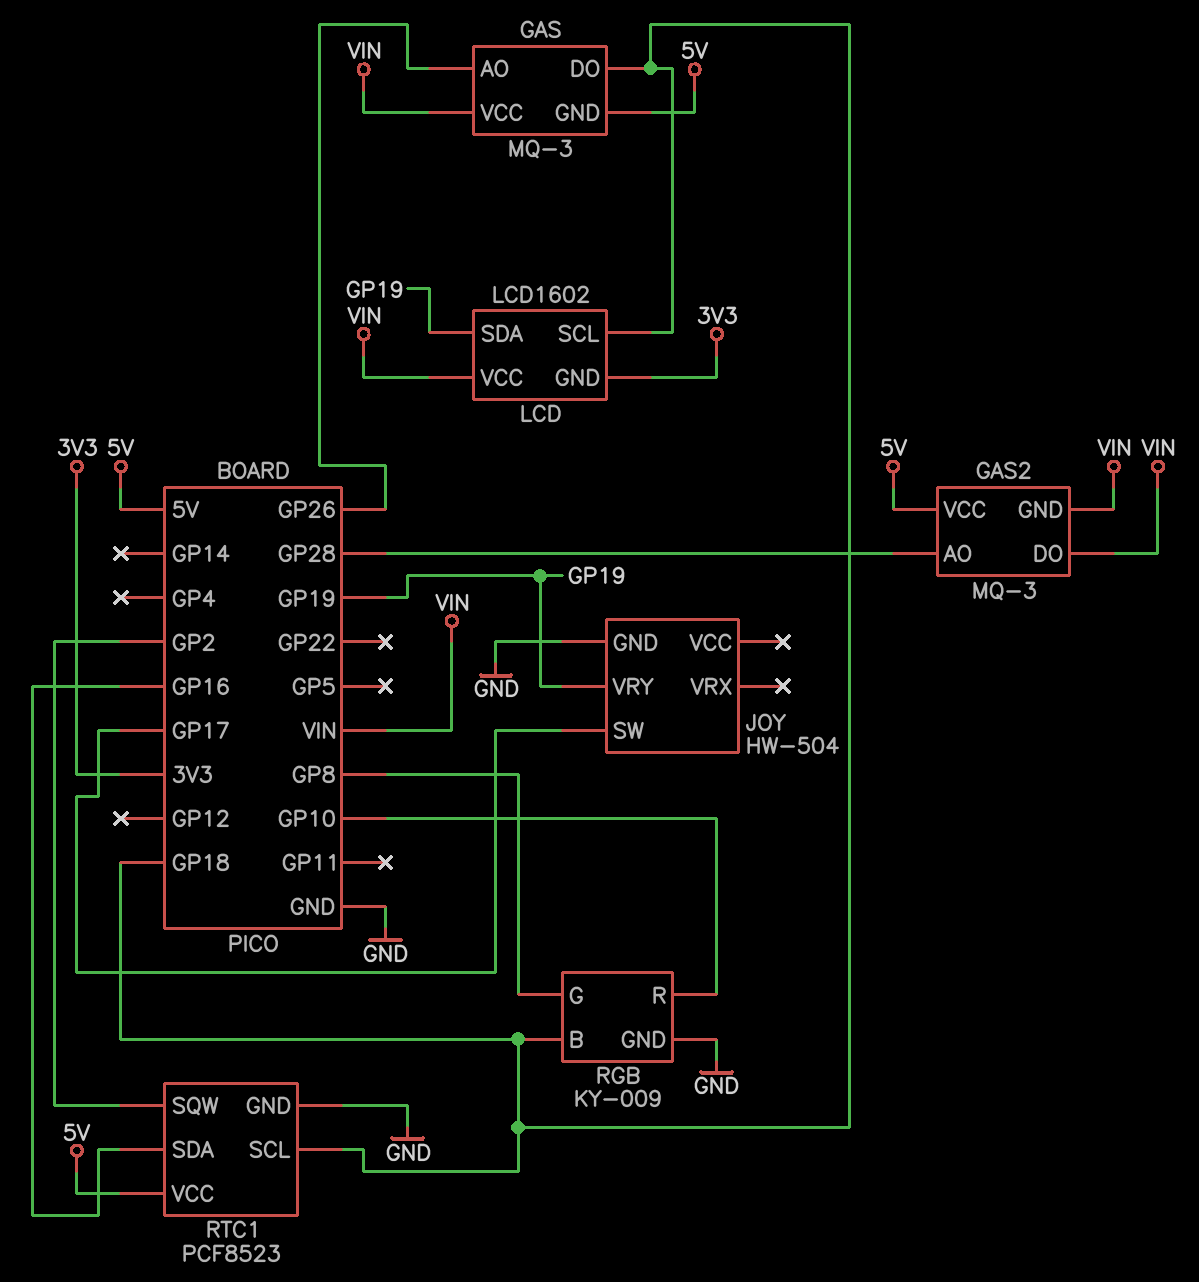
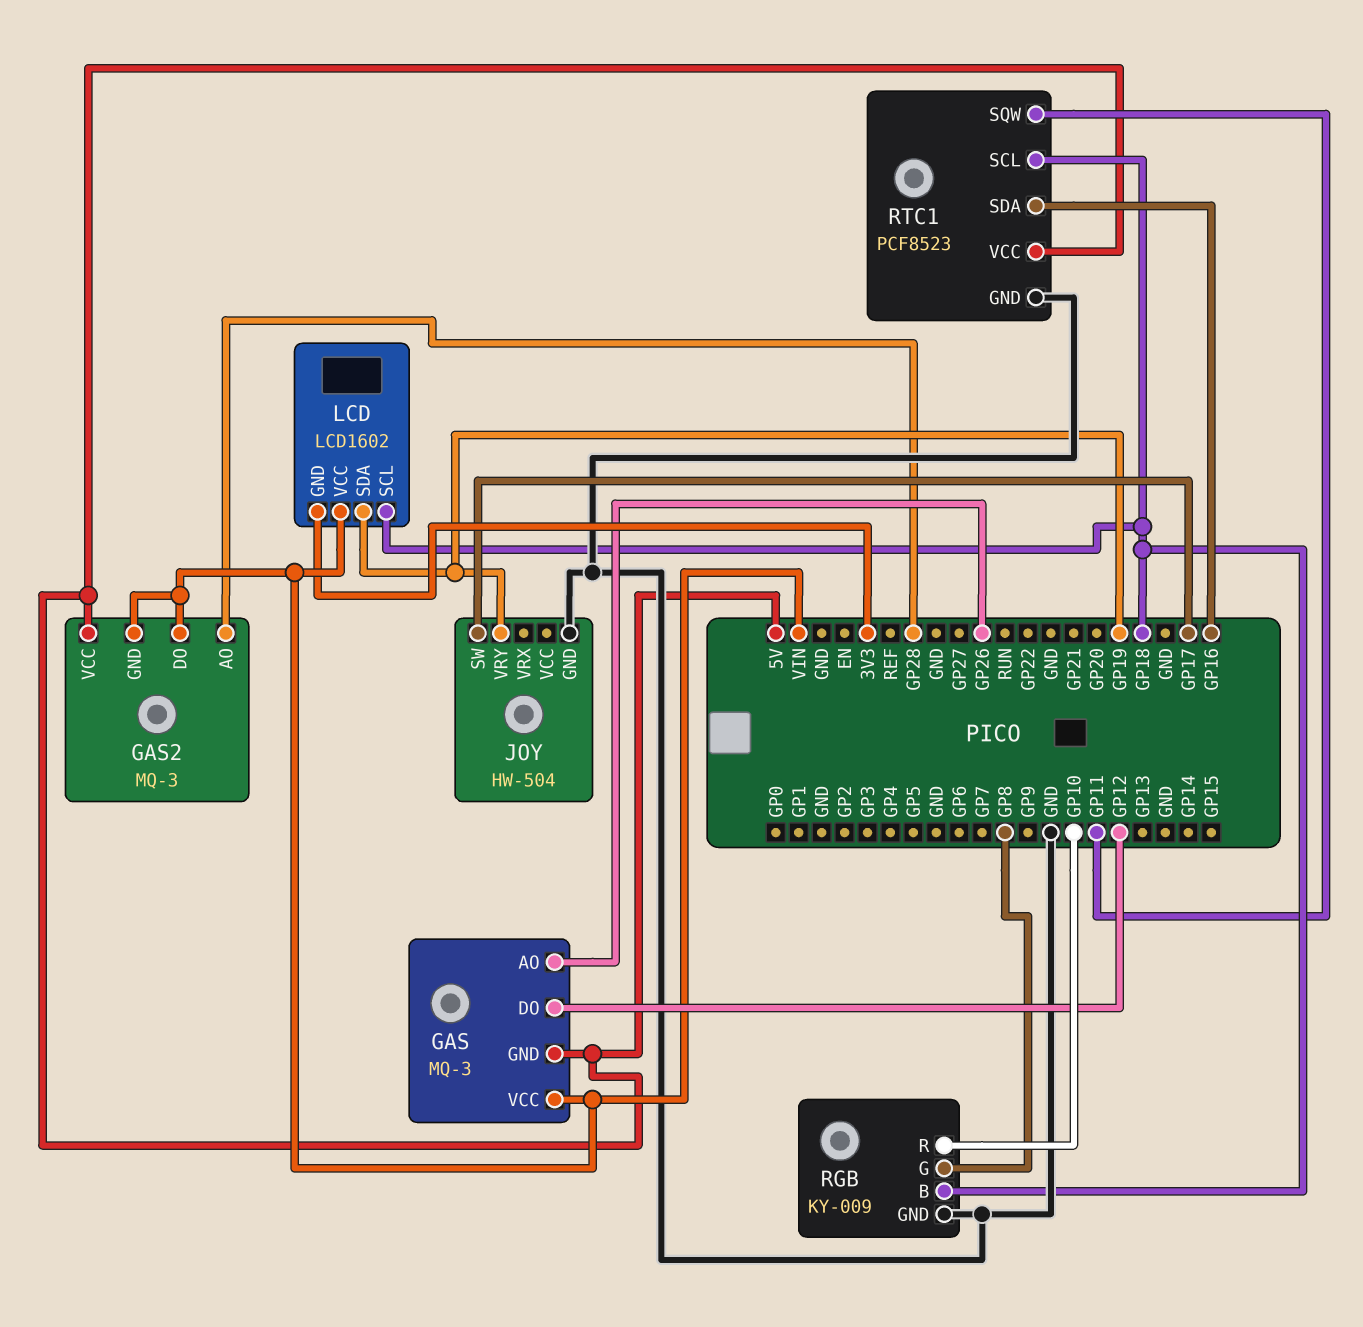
GAS pin DO: GP18 -> GP12
RTC1 pin SQW: GP2 -> GP11

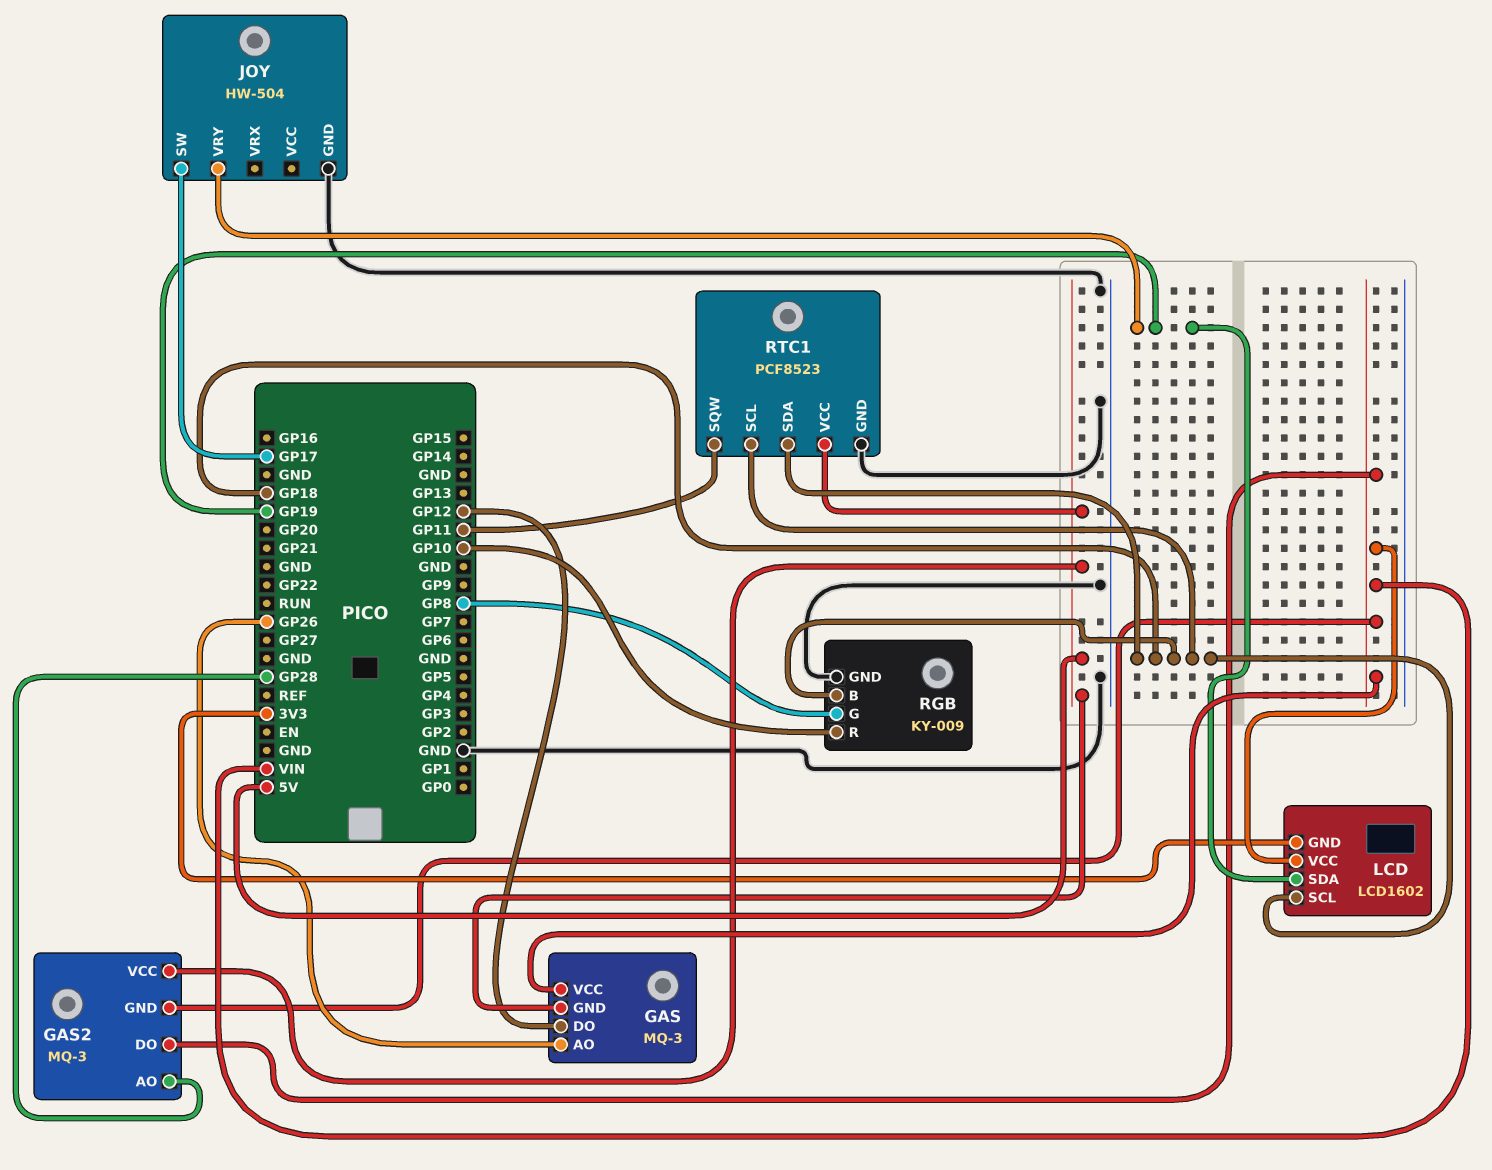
RTC1 pin SDA: GP16 -> GP18

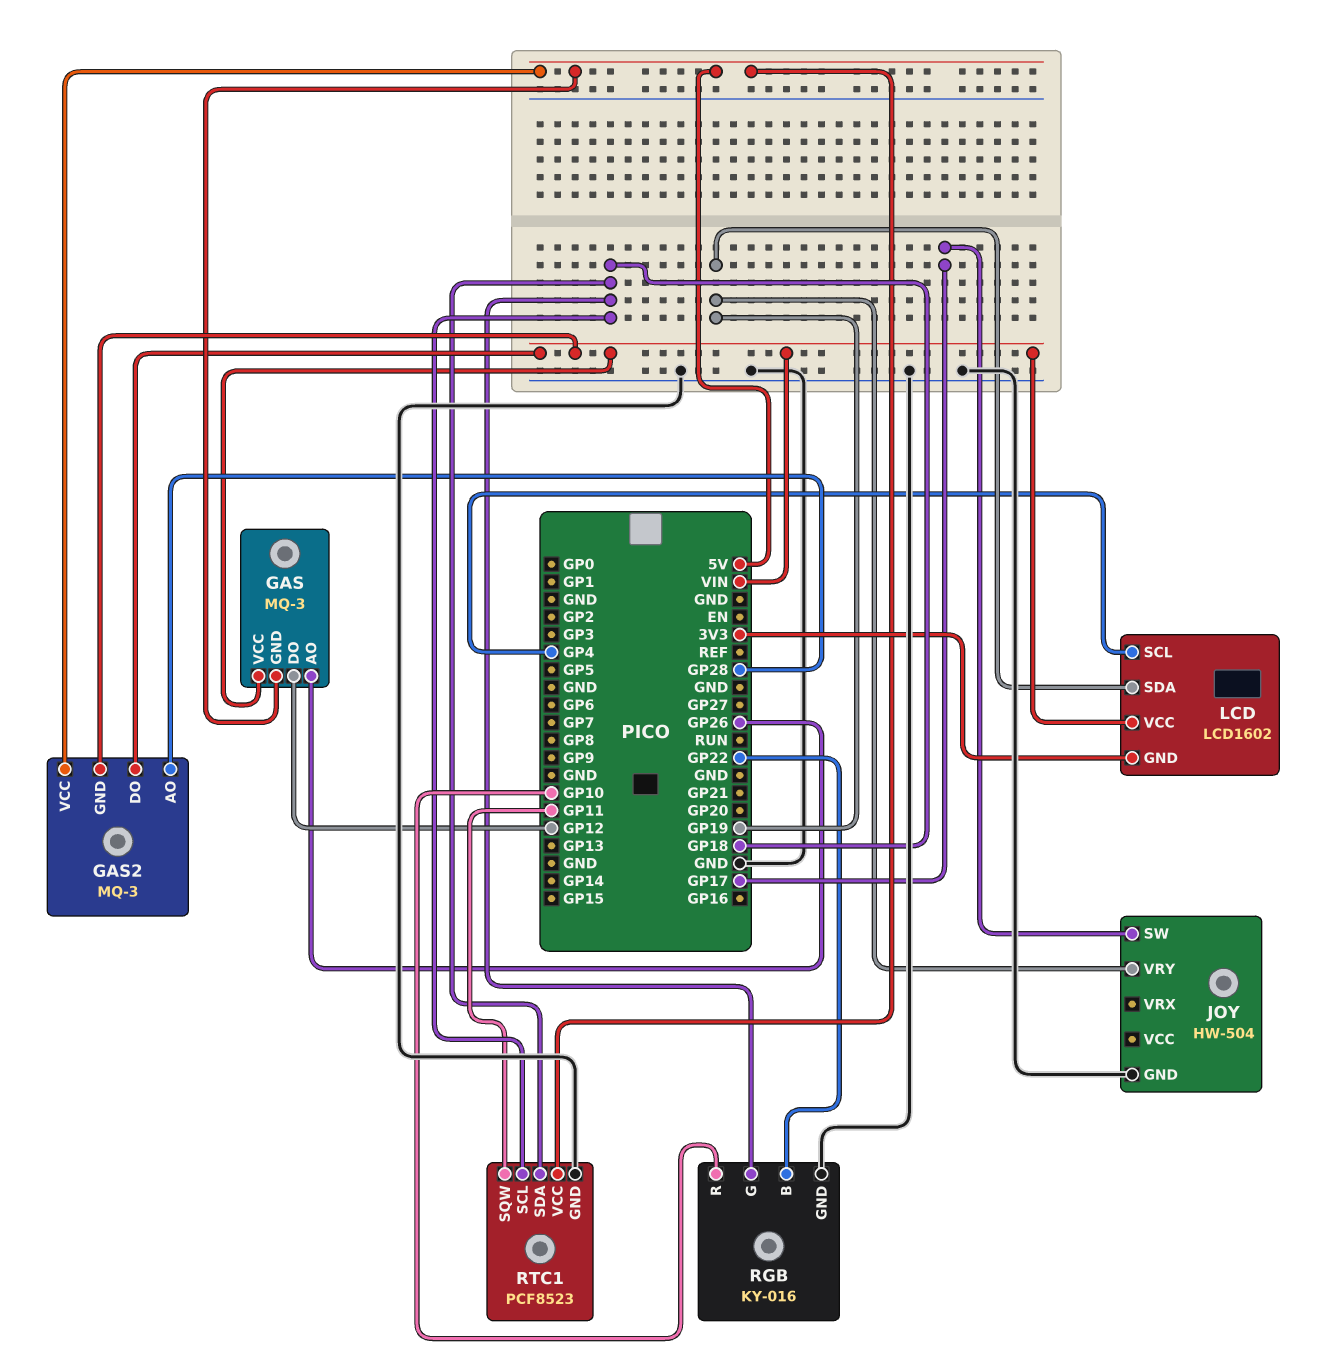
LCD pin SCL: GP18 -> GP4
RGB: KY-009 -> KY-016
RGB pin B: GP18 -> GP22
RGB pin G: GP8 -> GP18

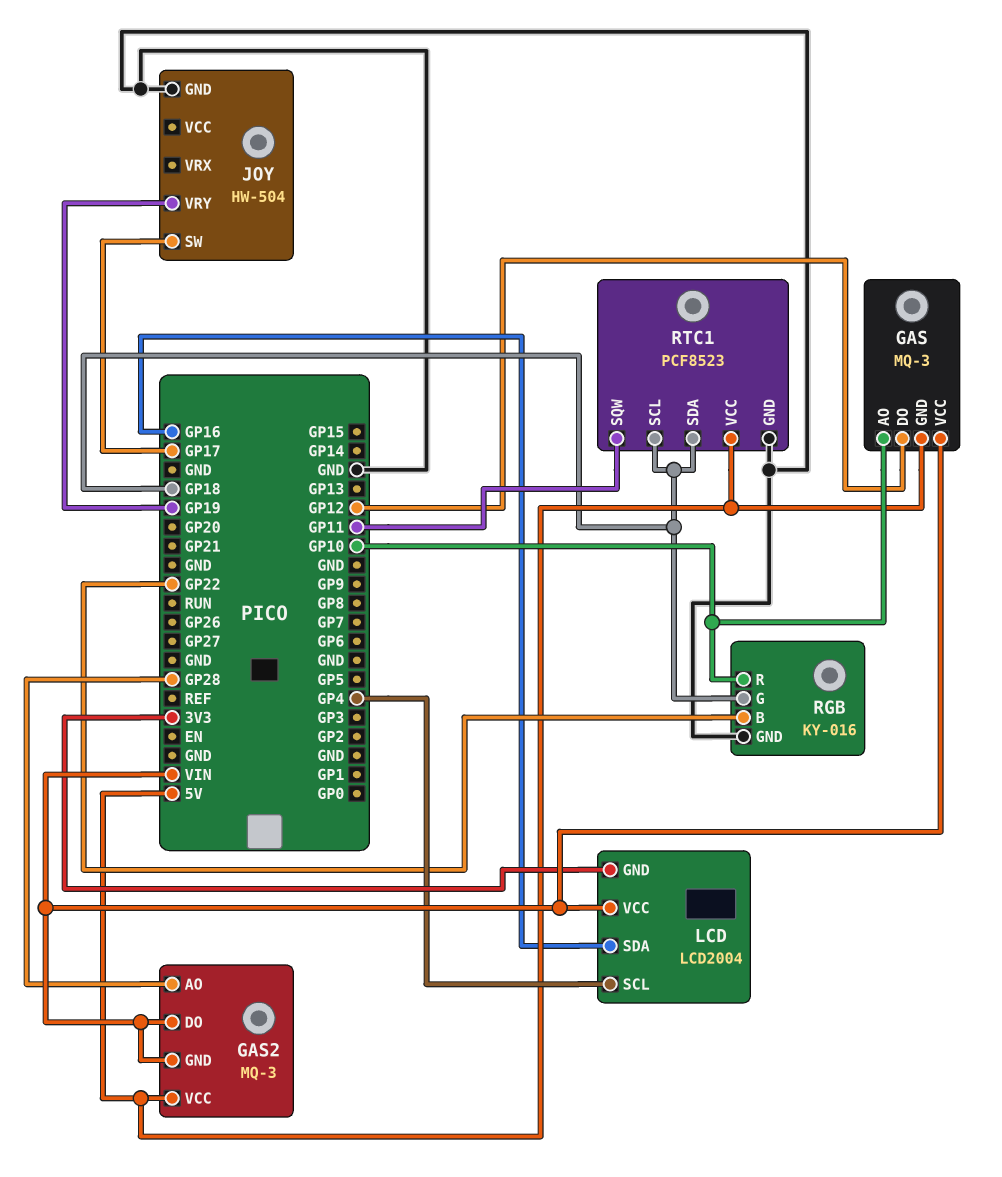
GAS pin AO: GP26 -> GP10
LCD: LCD1602 -> LCD2004
LCD pin SDA: GP19 -> GP16

